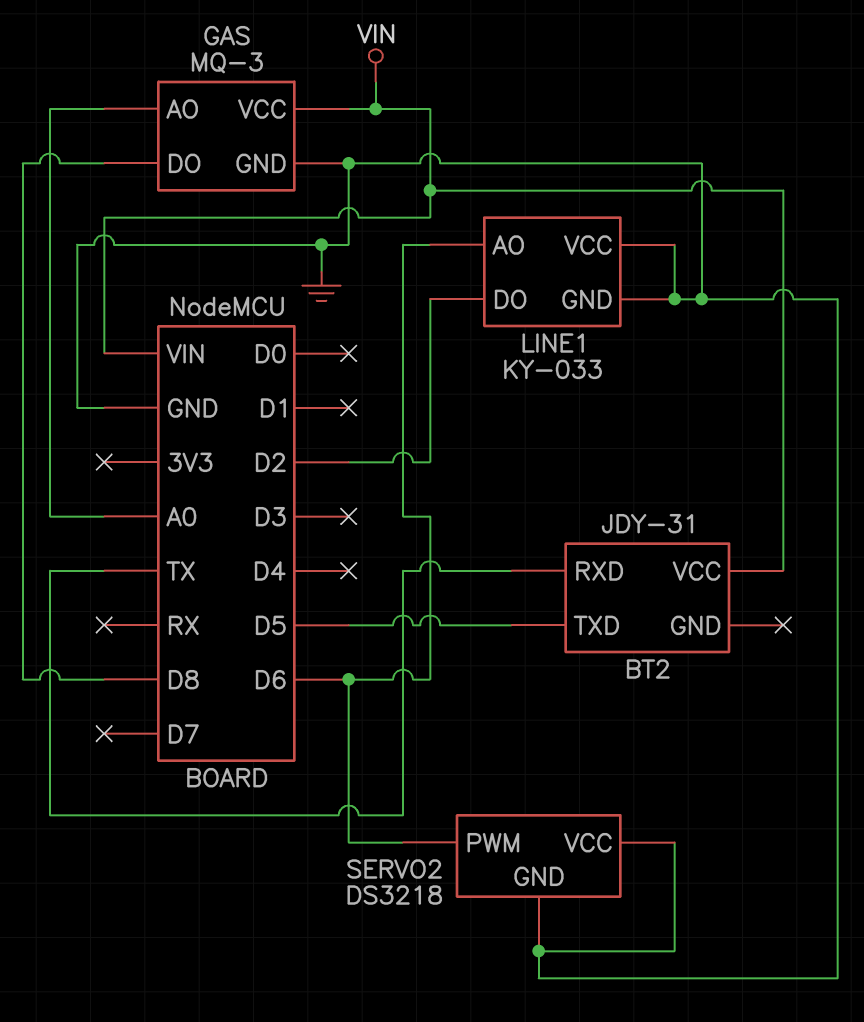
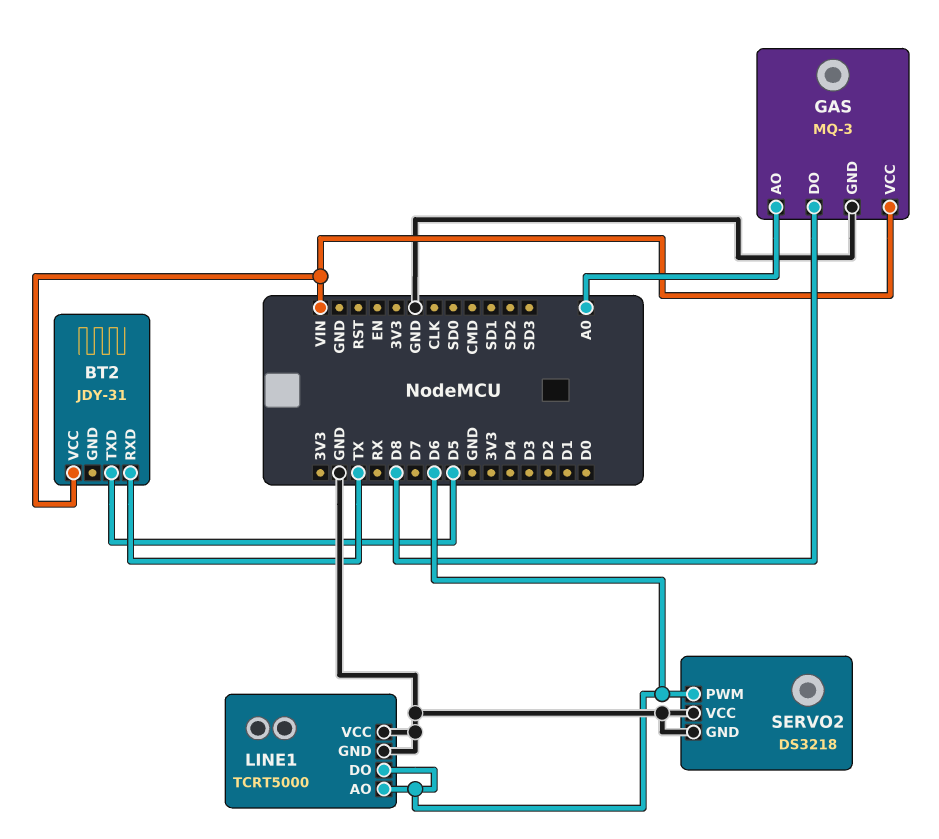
LINE1: KY-033 -> TCRT5000
LINE1 pin DO: D2 -> D6

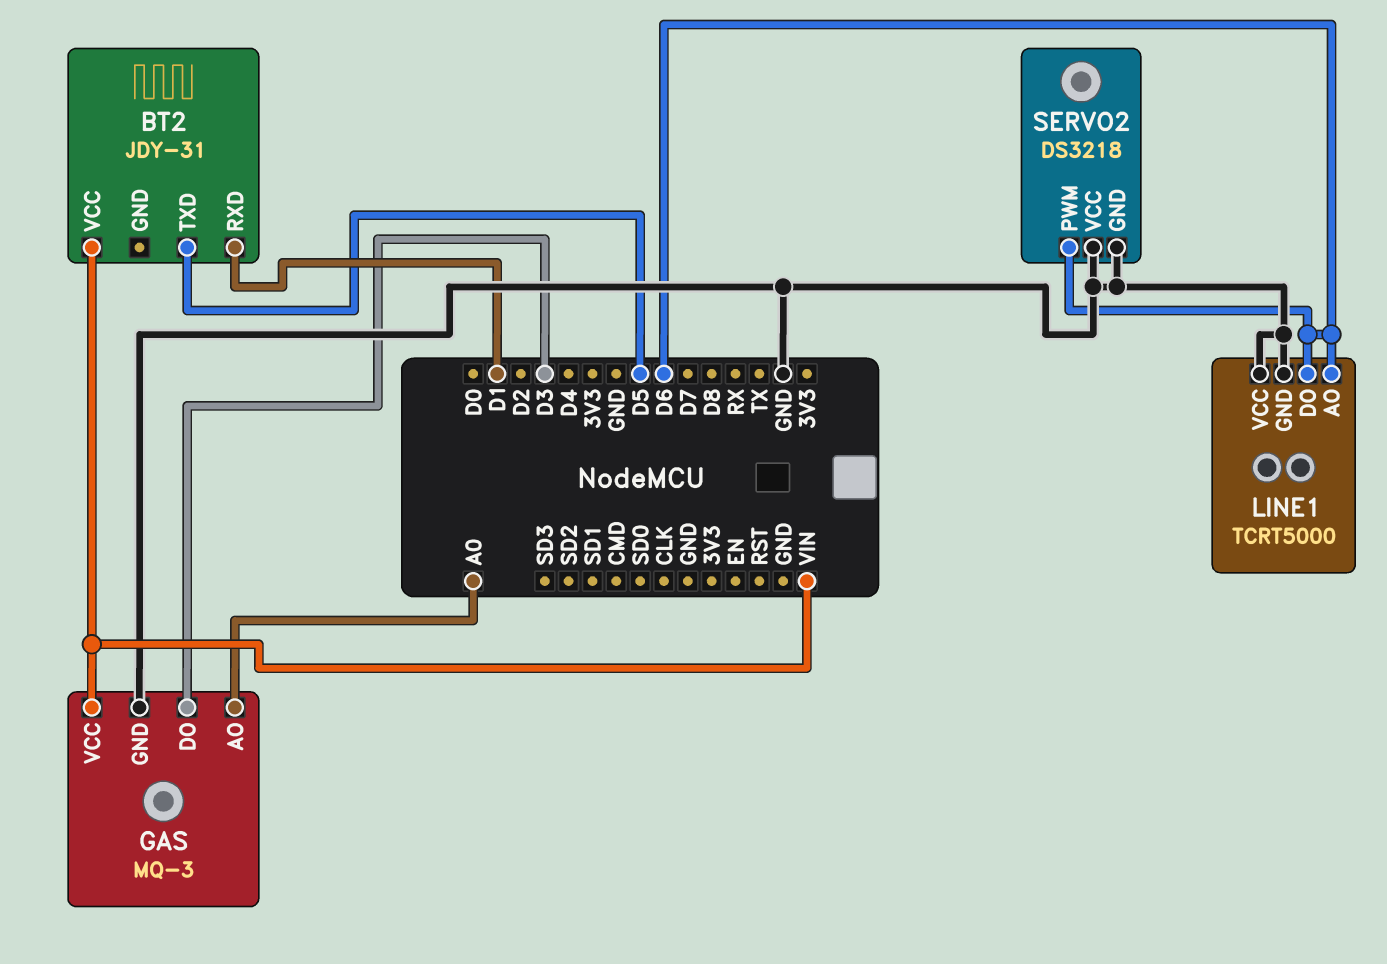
BT2 pin RXD: TX -> D1
GAS pin DO: D8 -> D3

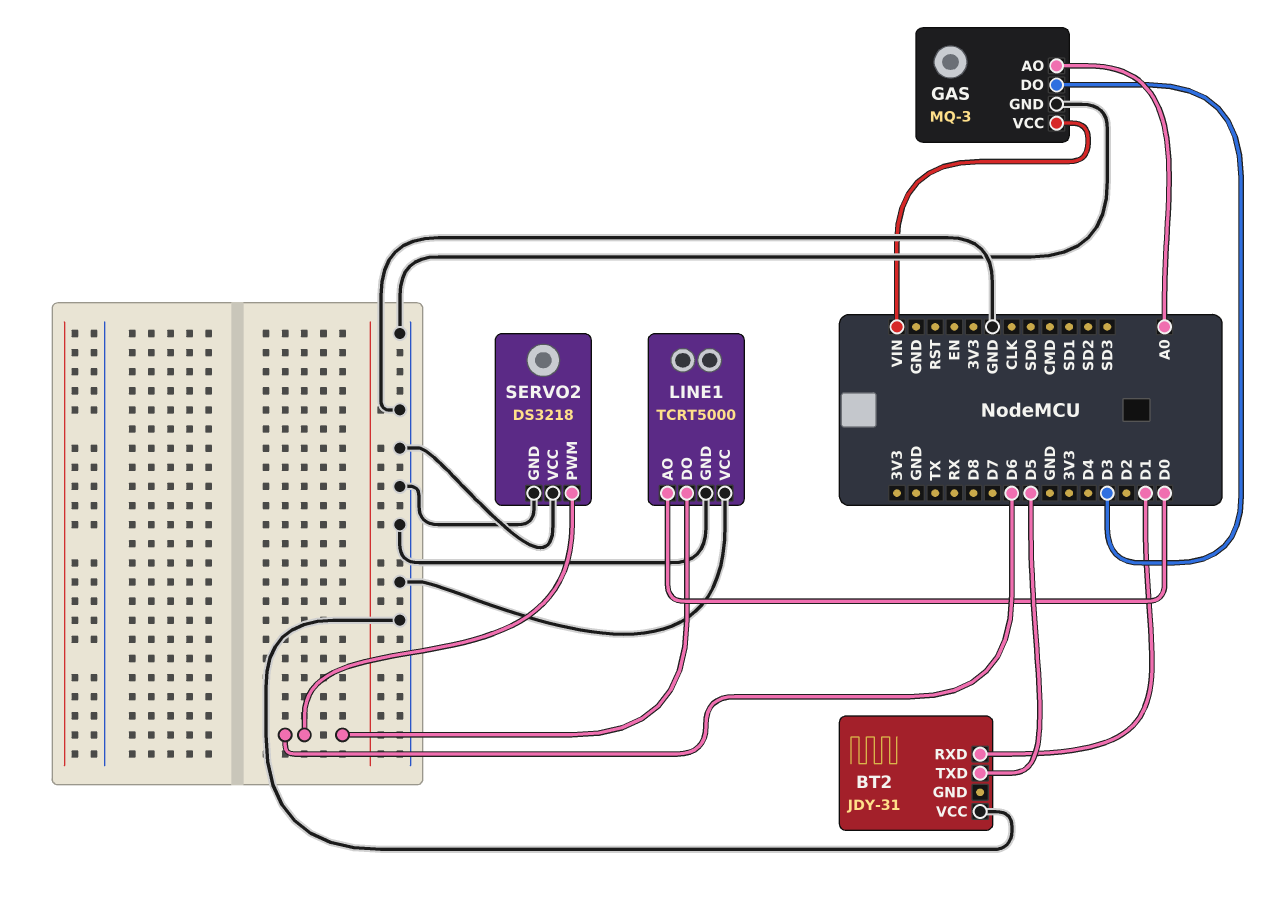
BT2 pin VCC: VIN -> GND
LINE1 pin AO: D6 -> D0

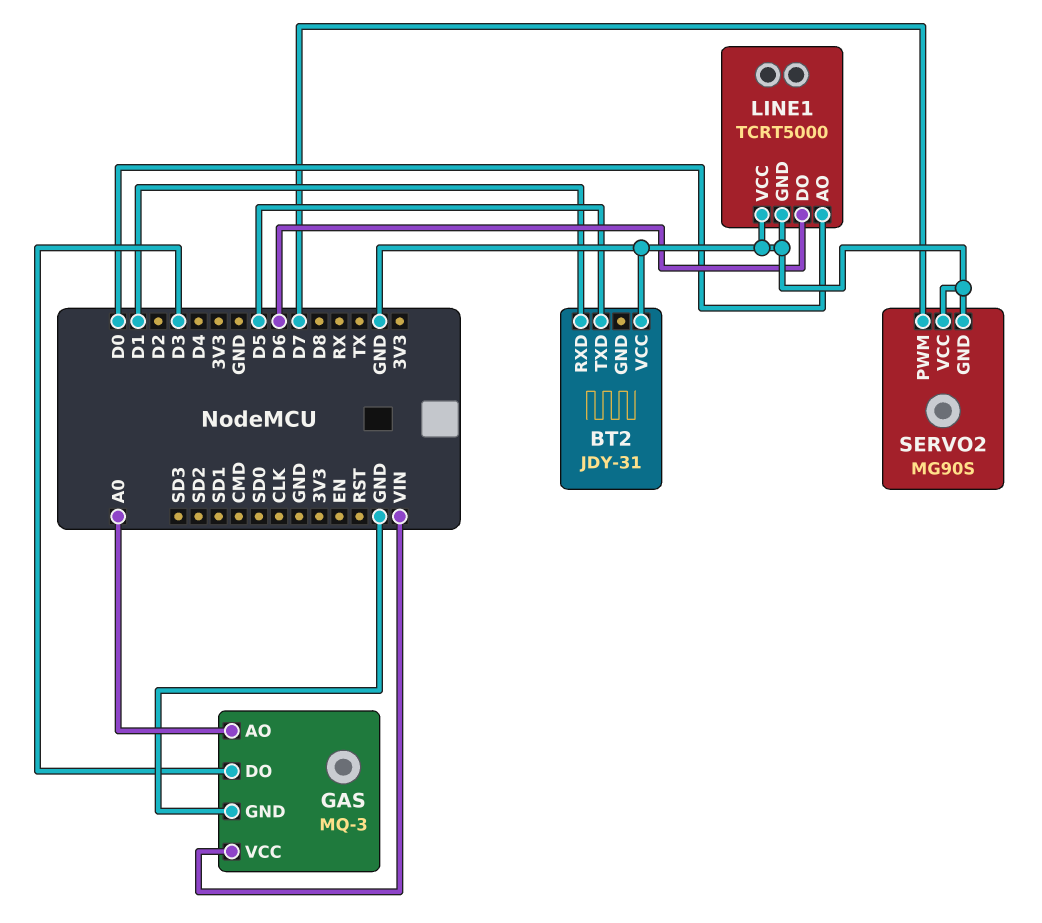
SERVO2: DS3218 -> MG90S
SERVO2 pin PWM: D6 -> D7

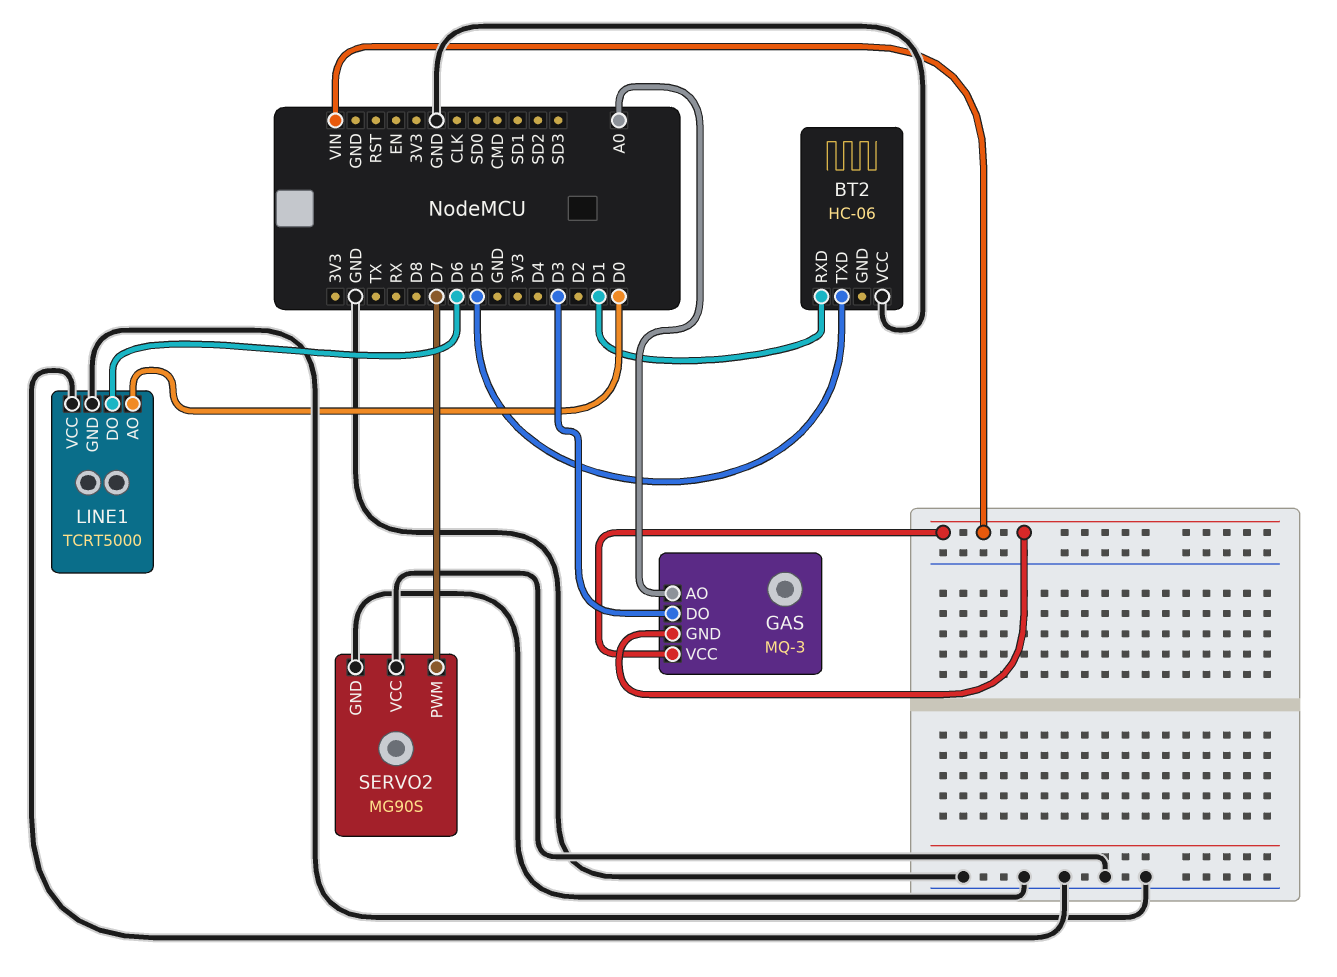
BT2: JDY-31 -> HC-06
GAS pin GND: GND -> VIN

